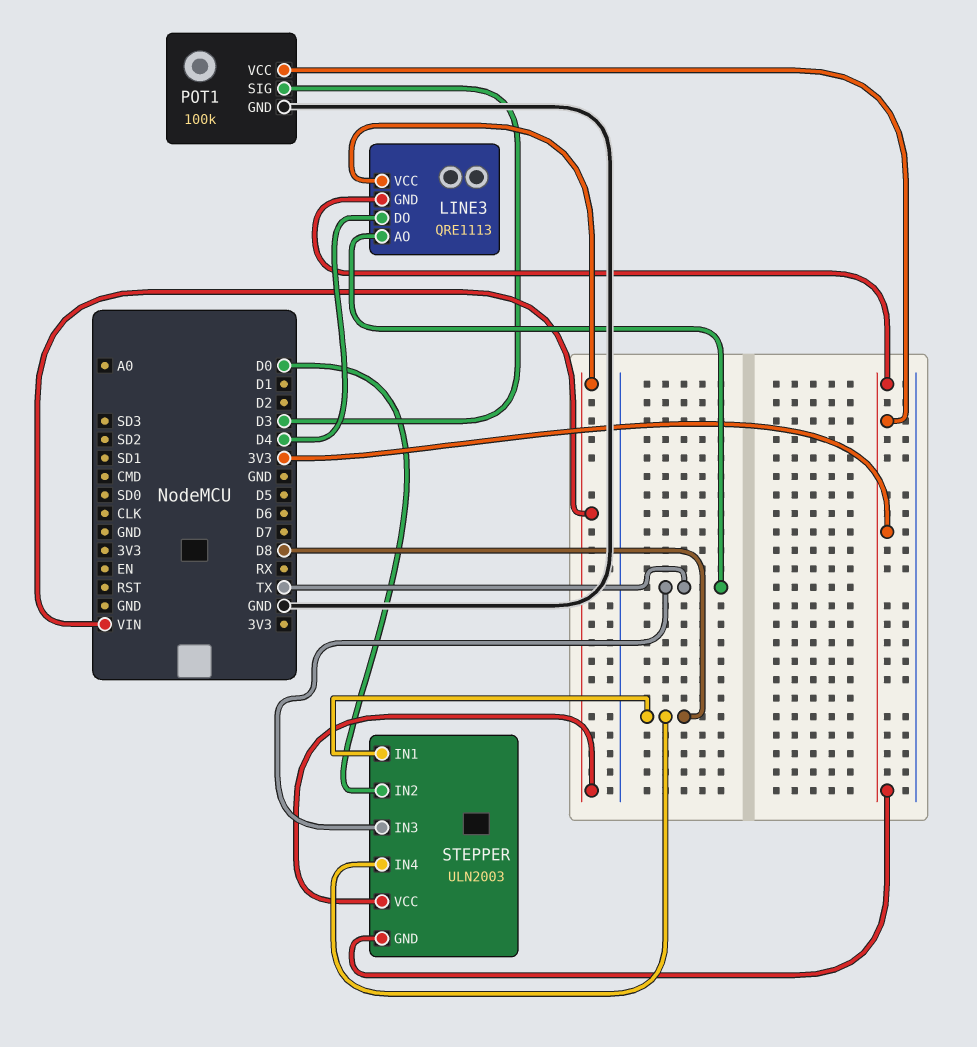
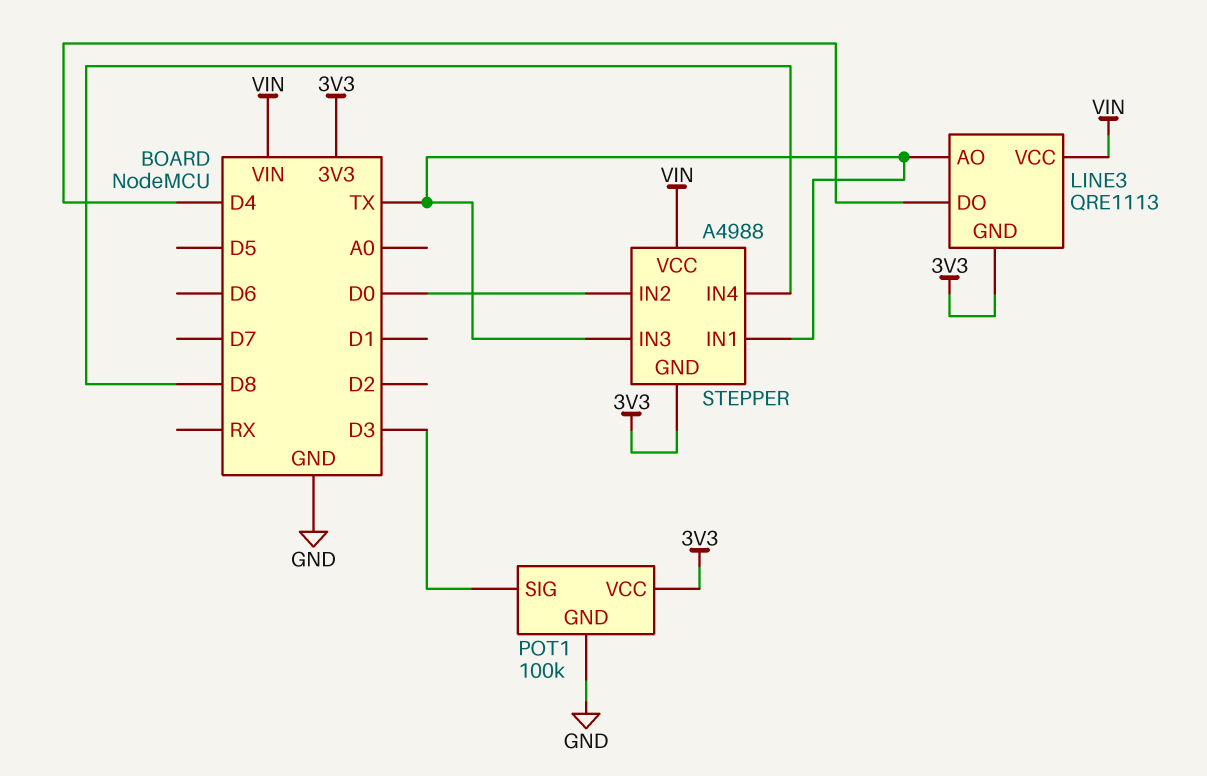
STEPPER: ULN2003 -> A4988
STEPPER pin IN1: D8 -> TX

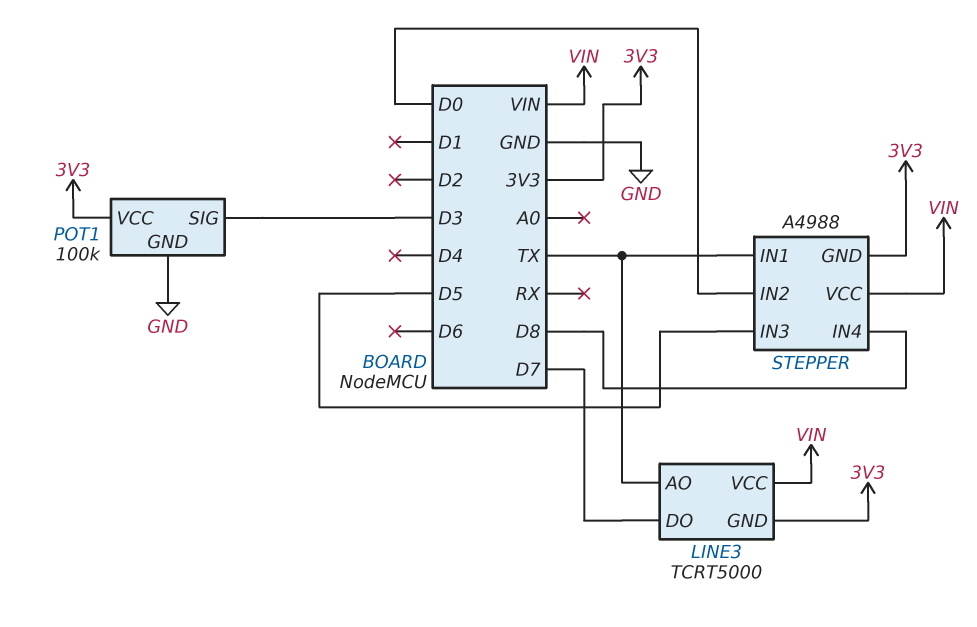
LINE3: QRE1113 -> TCRT5000
LINE3 pin DO: D4 -> D7
STEPPER pin IN3: TX -> D5

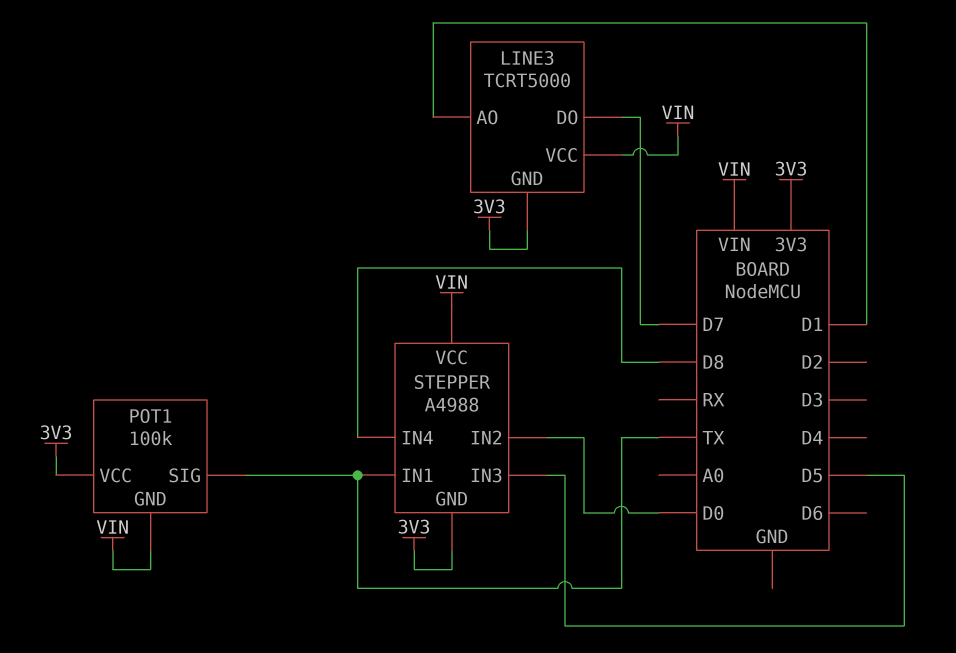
LINE3 pin AO: TX -> D1
POT1 pin GND: GND -> VIN
POT1 pin SIG: D3 -> TX

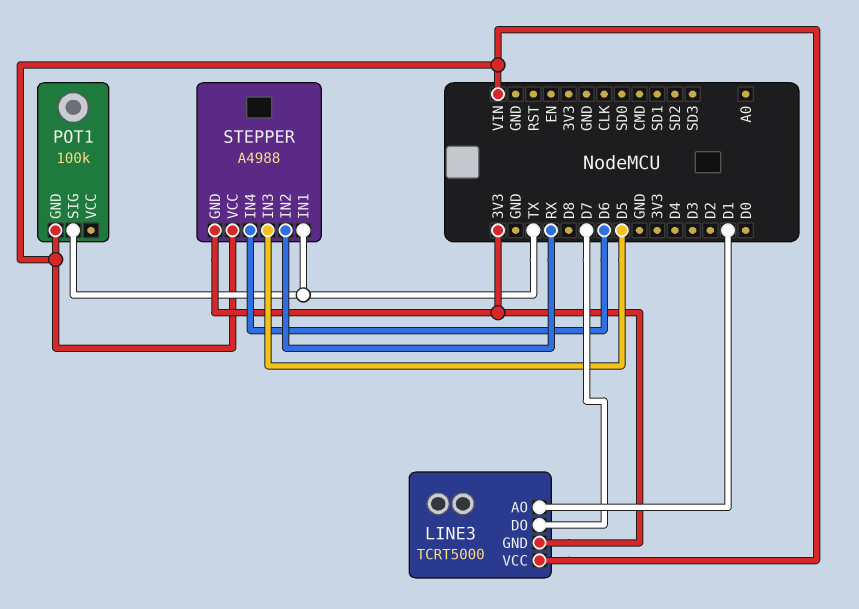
POT1 pin VCC: 3V3 -> none
STEPPER pin IN2: D0 -> RX
STEPPER pin IN4: D8 -> D6

